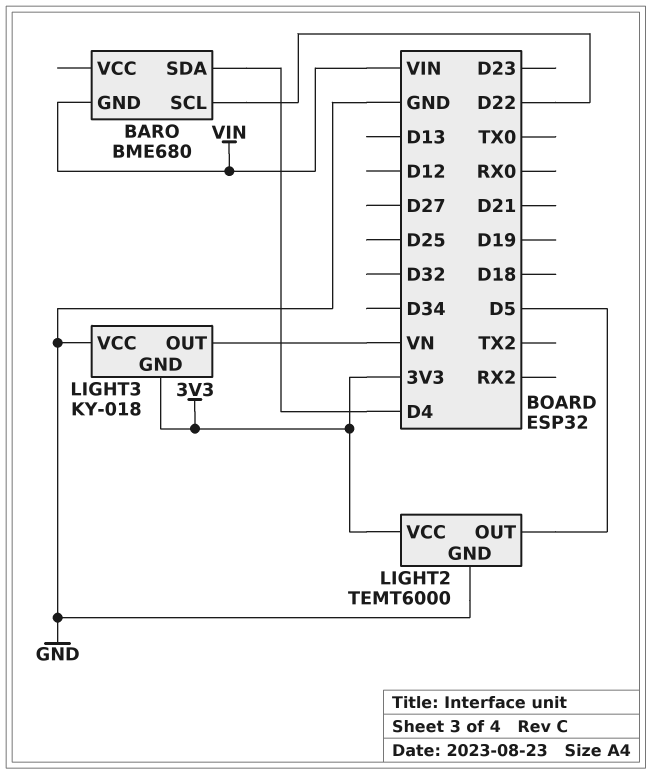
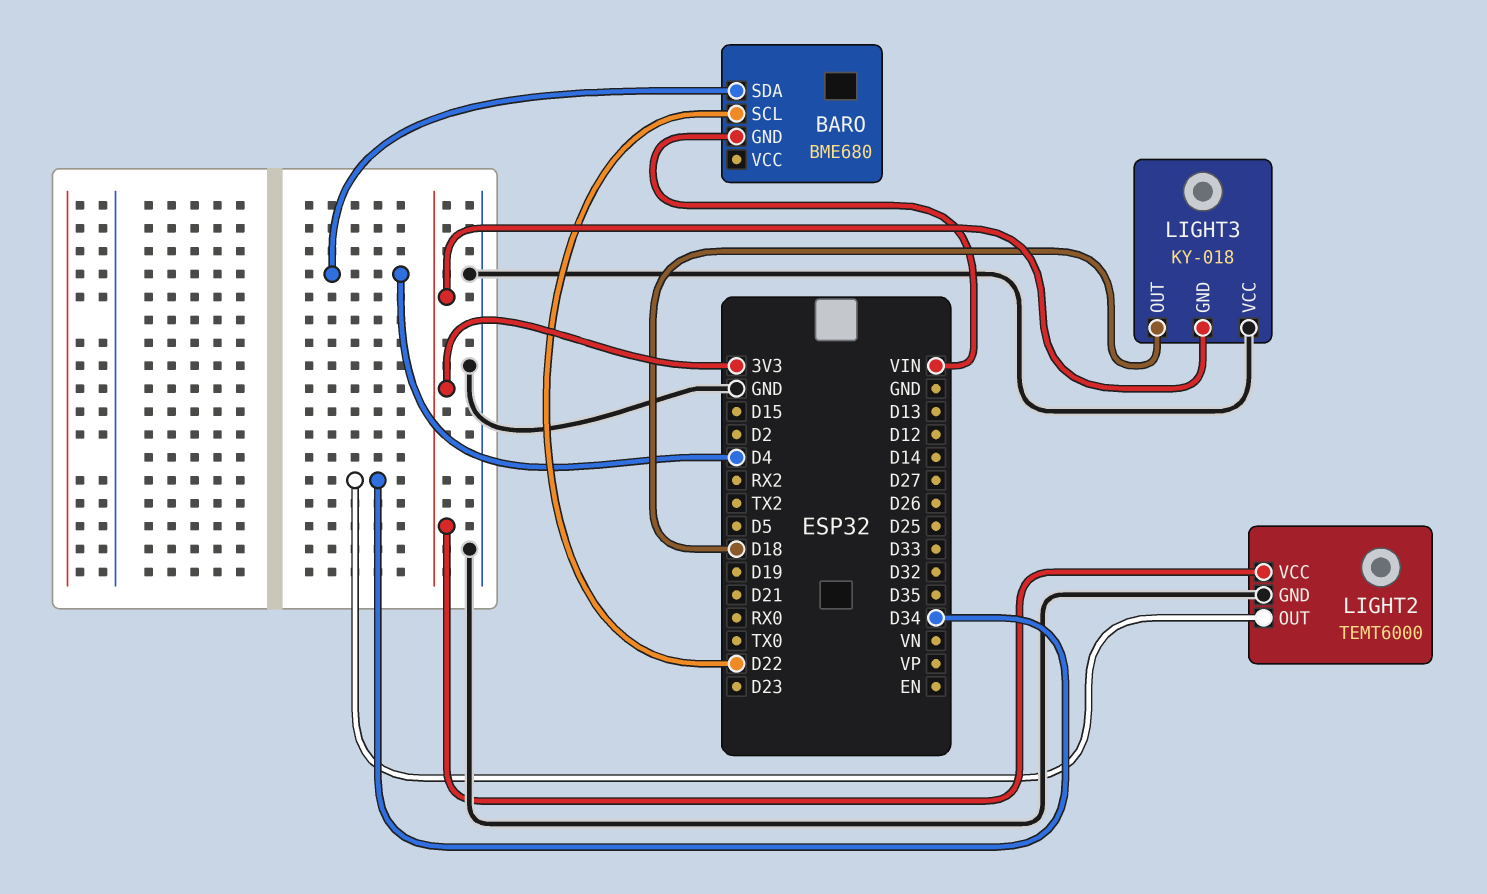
LIGHT2 pin OUT: D5 -> D34
LIGHT3 pin OUT: VN -> D18

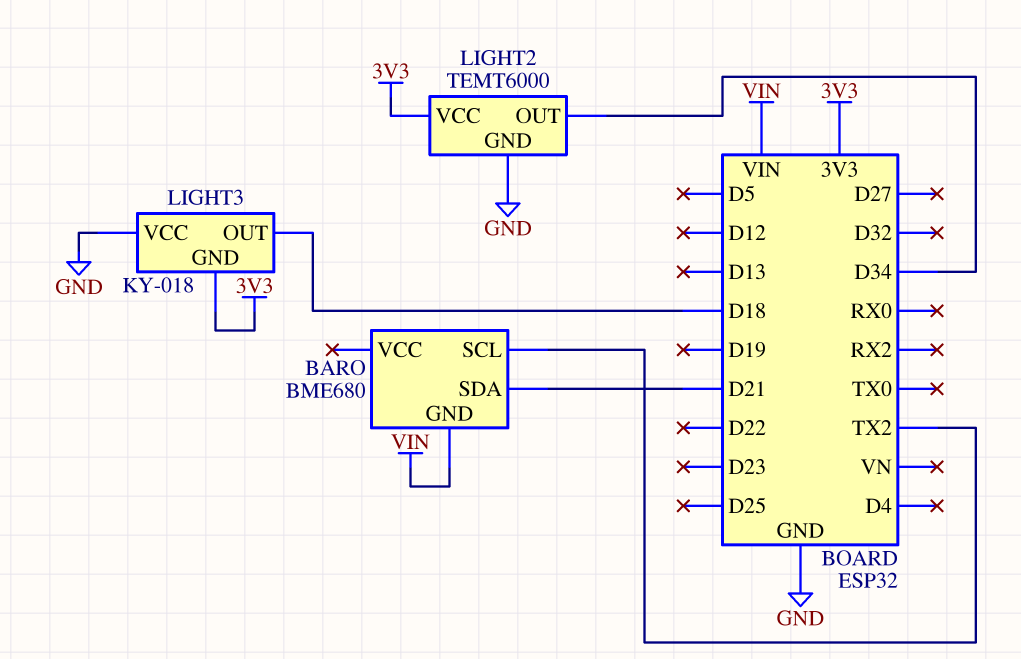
BARO pin SCL: D22 -> TX2
BARO pin SDA: D4 -> D21

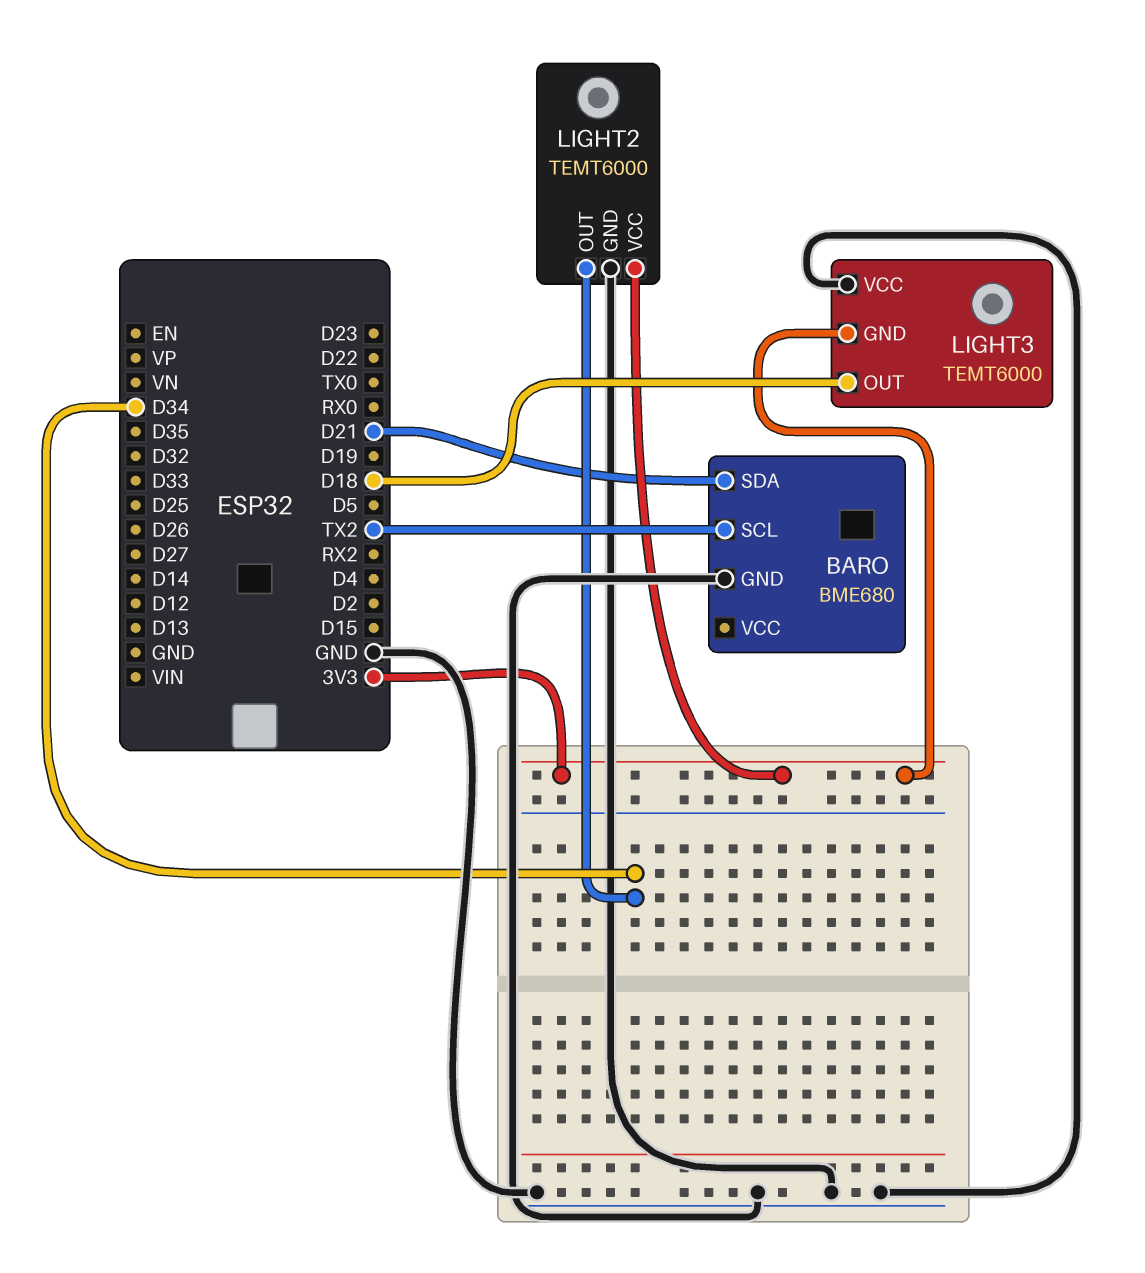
BARO pin GND: VIN -> GND
LIGHT3: KY-018 -> TEMT6000

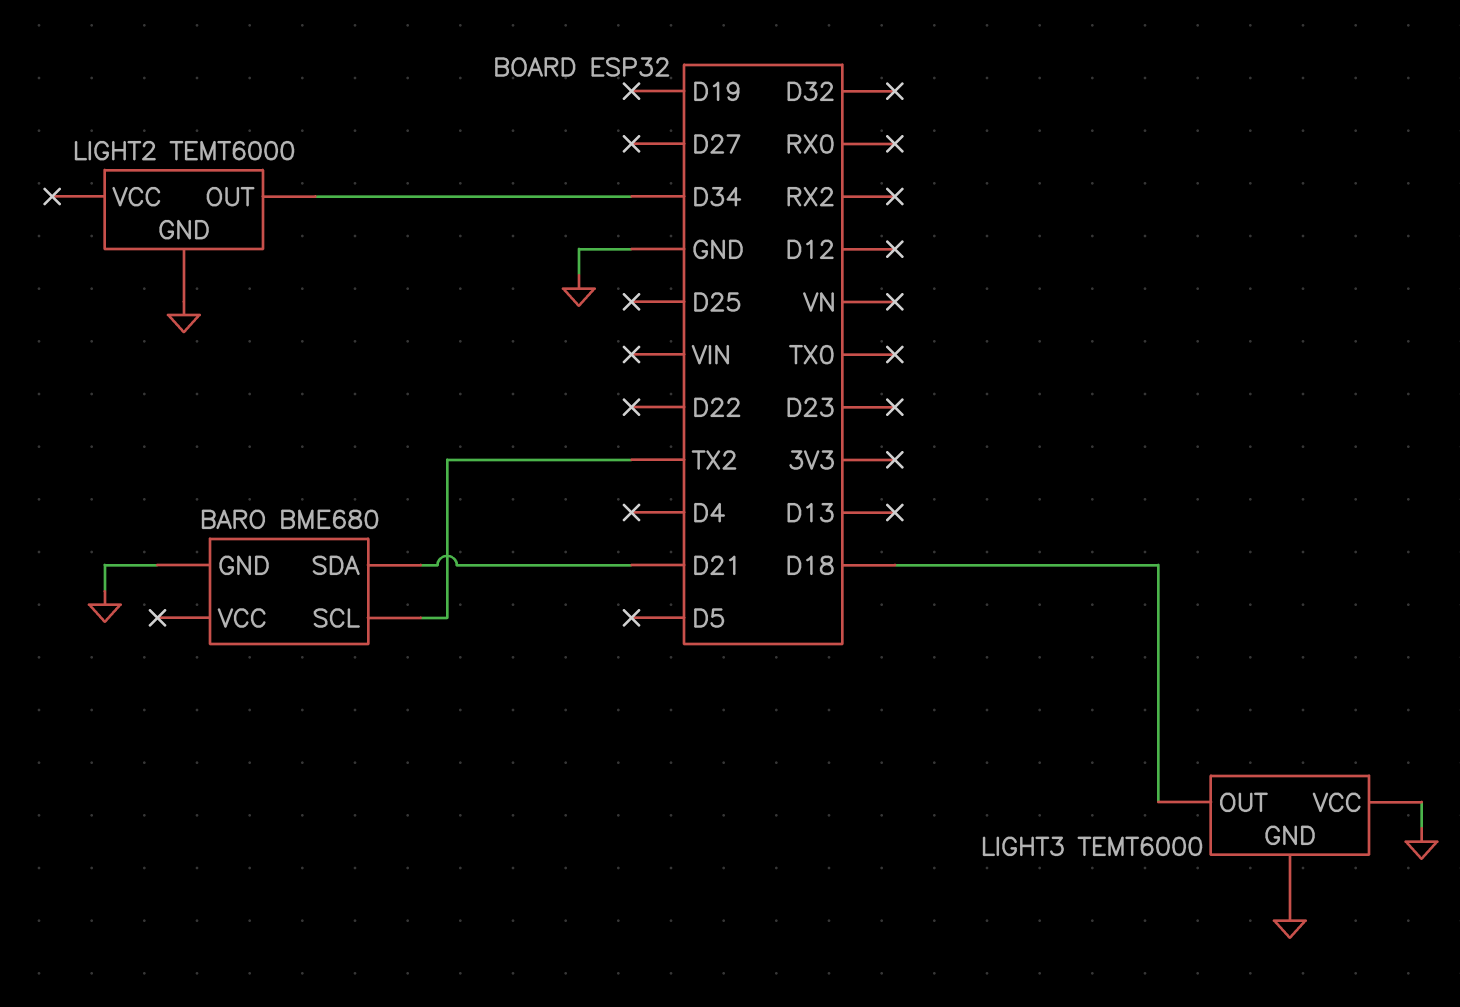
LIGHT2 pin VCC: 3V3 -> none
LIGHT3 pin GND: 3V3 -> GND

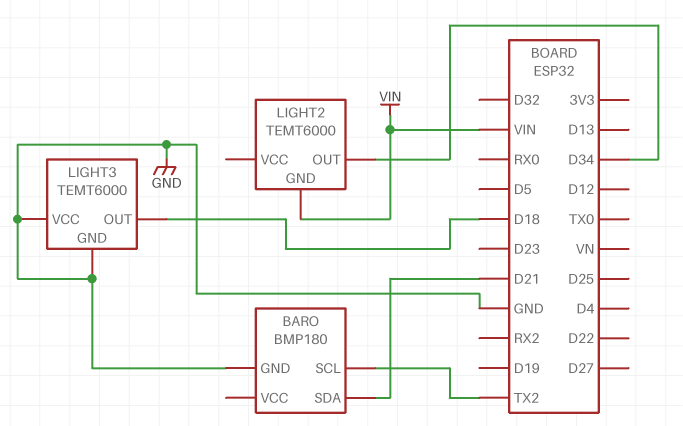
BARO: BME680 -> BMP180
LIGHT2 pin GND: GND -> VIN

